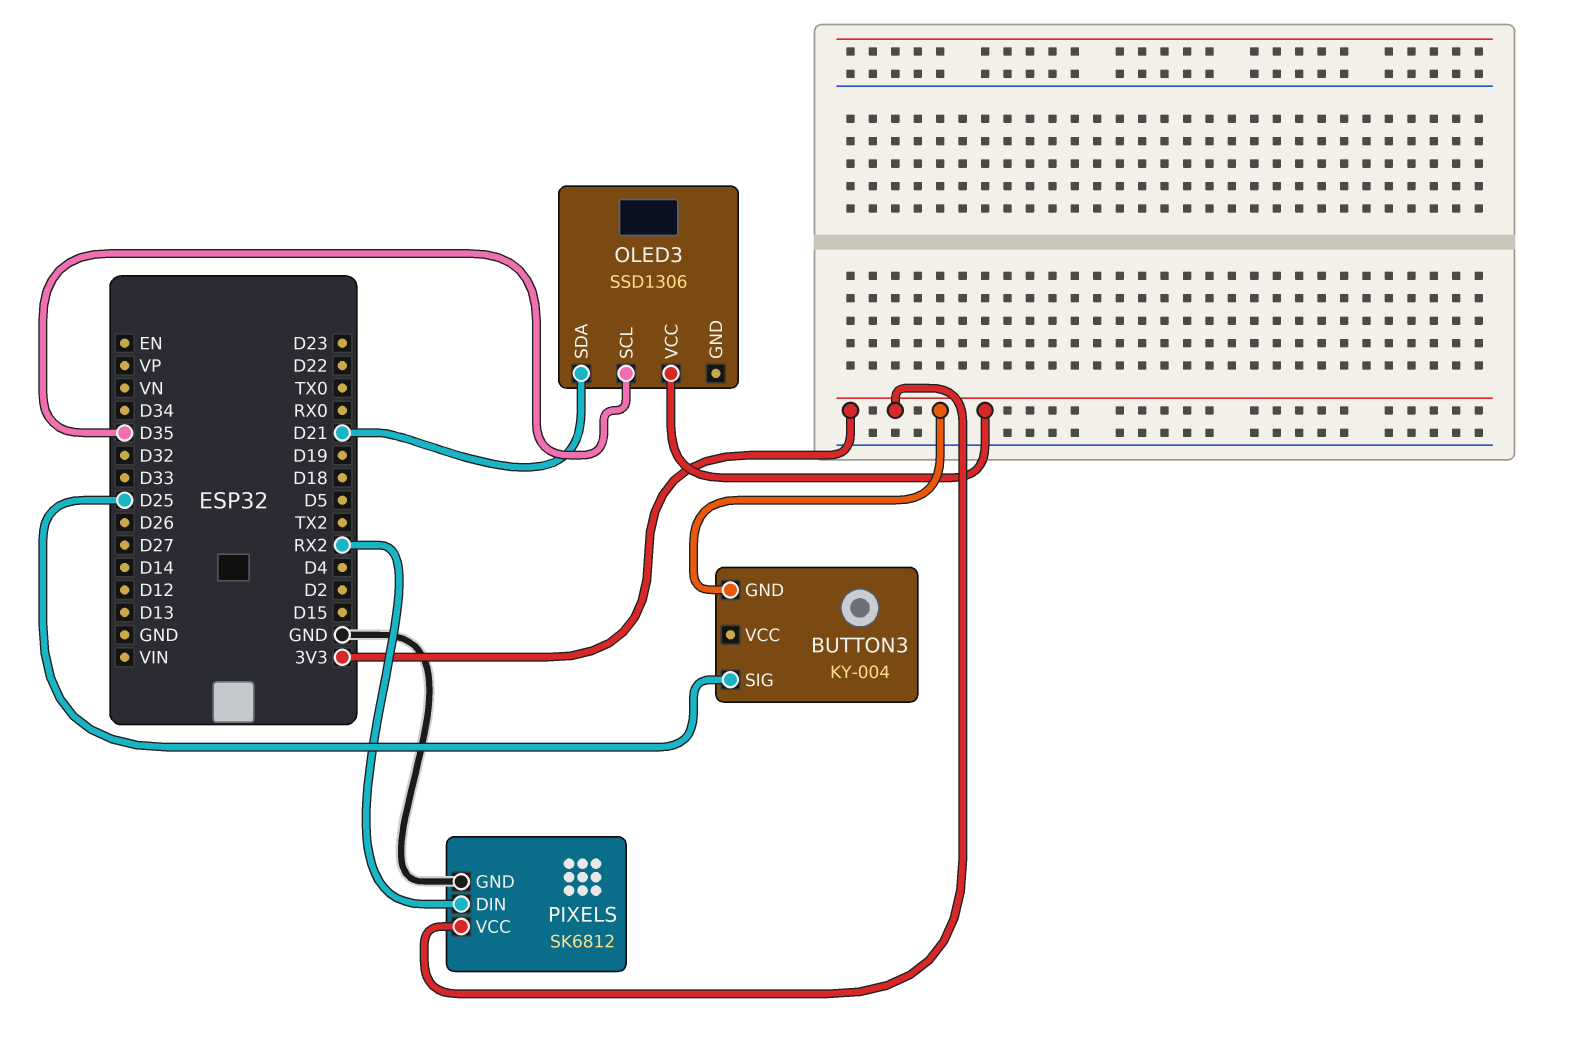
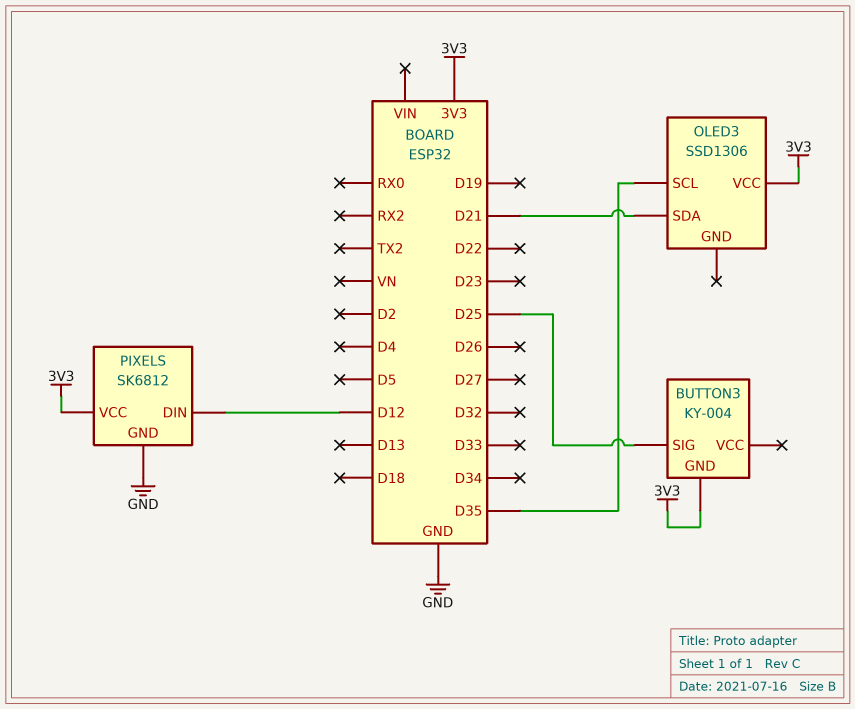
PIXELS pin DIN: RX2 -> D12

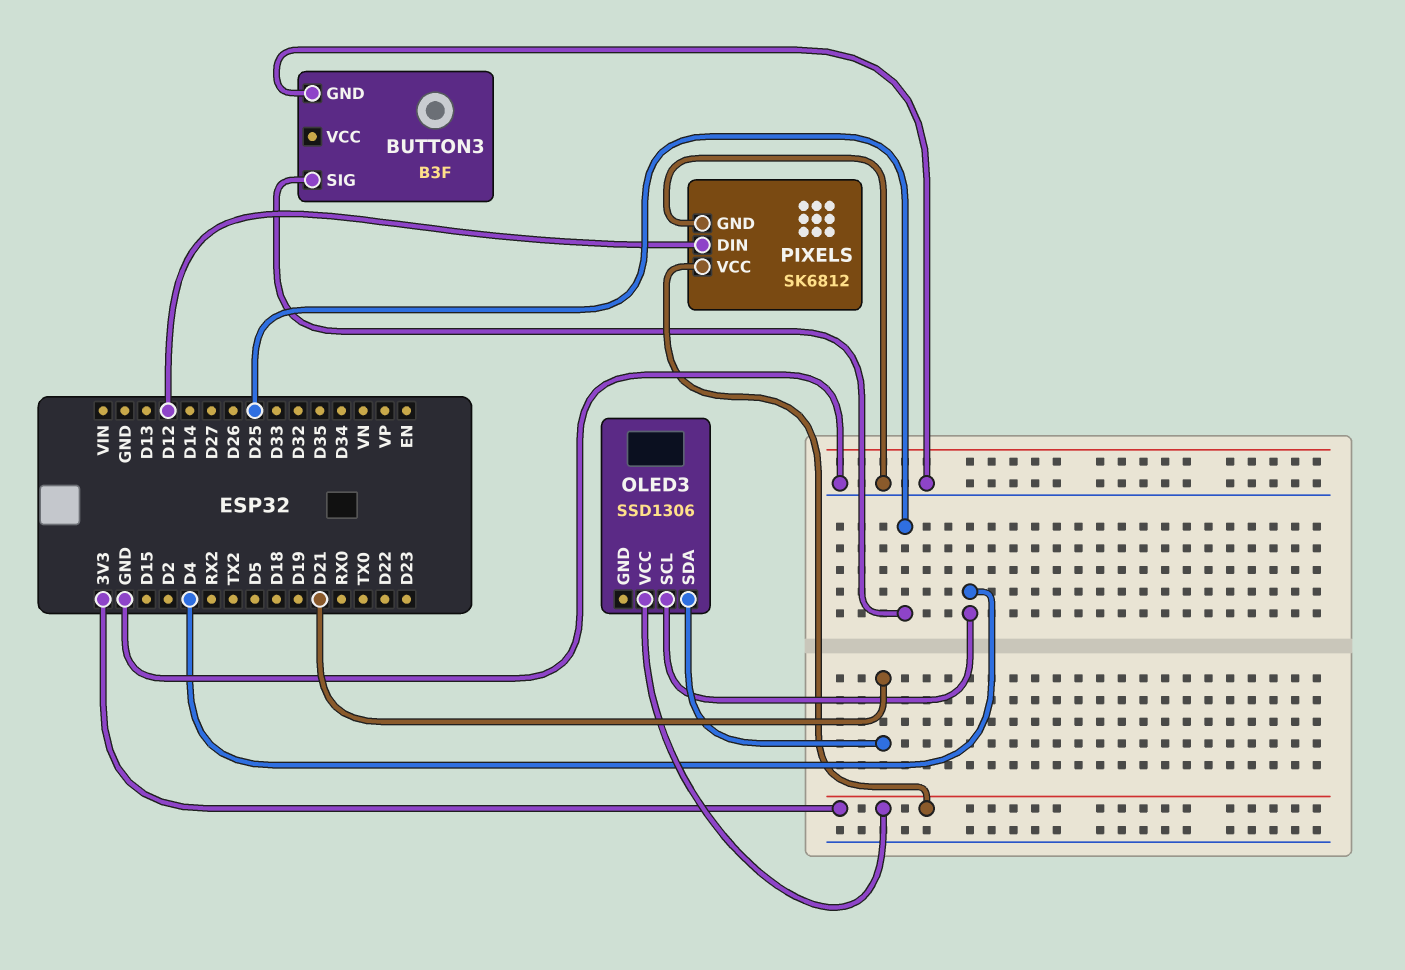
BUTTON3: KY-004 -> B3F
BUTTON3 pin GND: 3V3 -> GND
OLED3 pin SCL: D35 -> D4

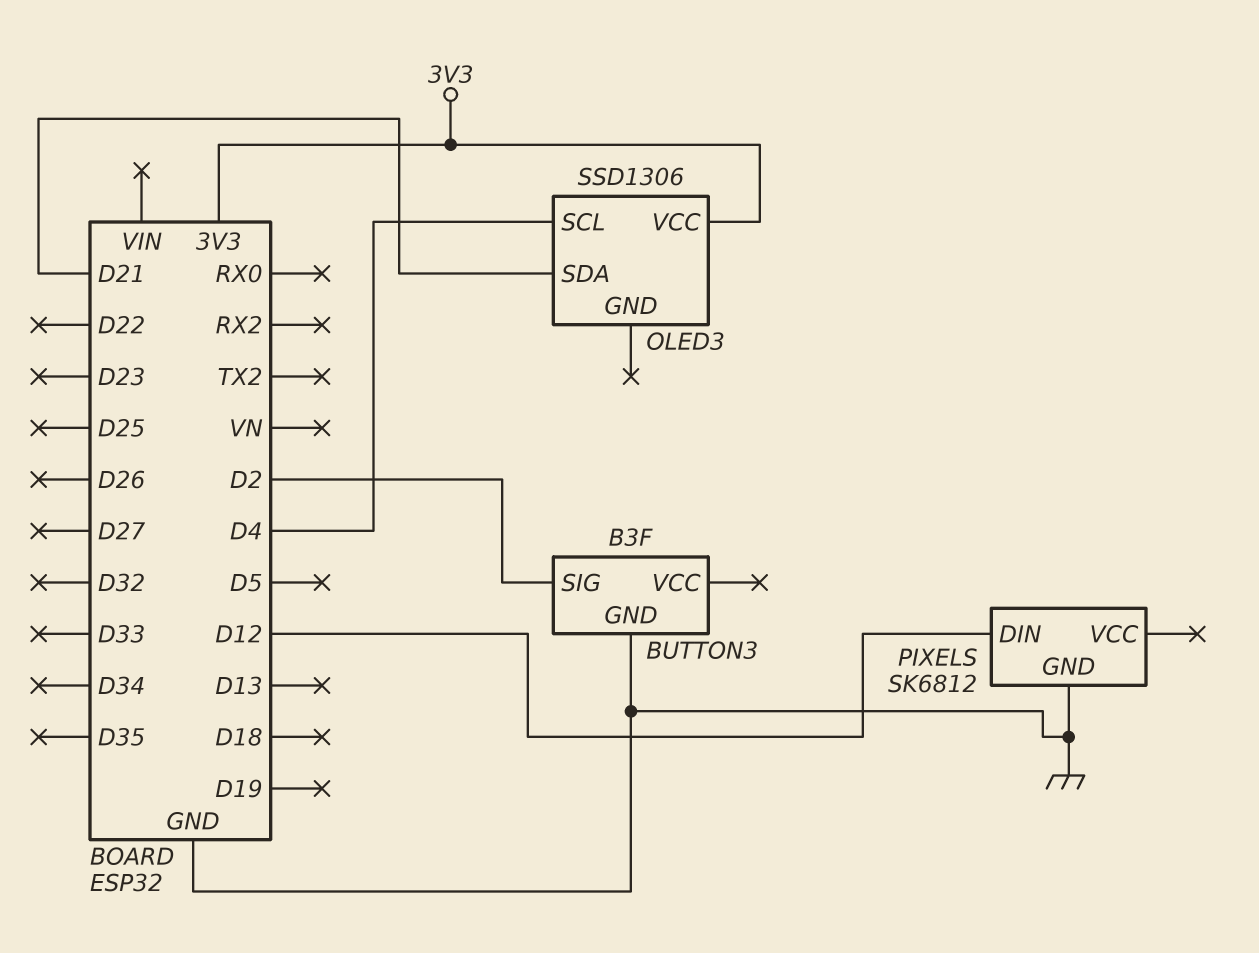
BUTTON3 pin SIG: D25 -> D2
PIXELS pin VCC: 3V3 -> none

